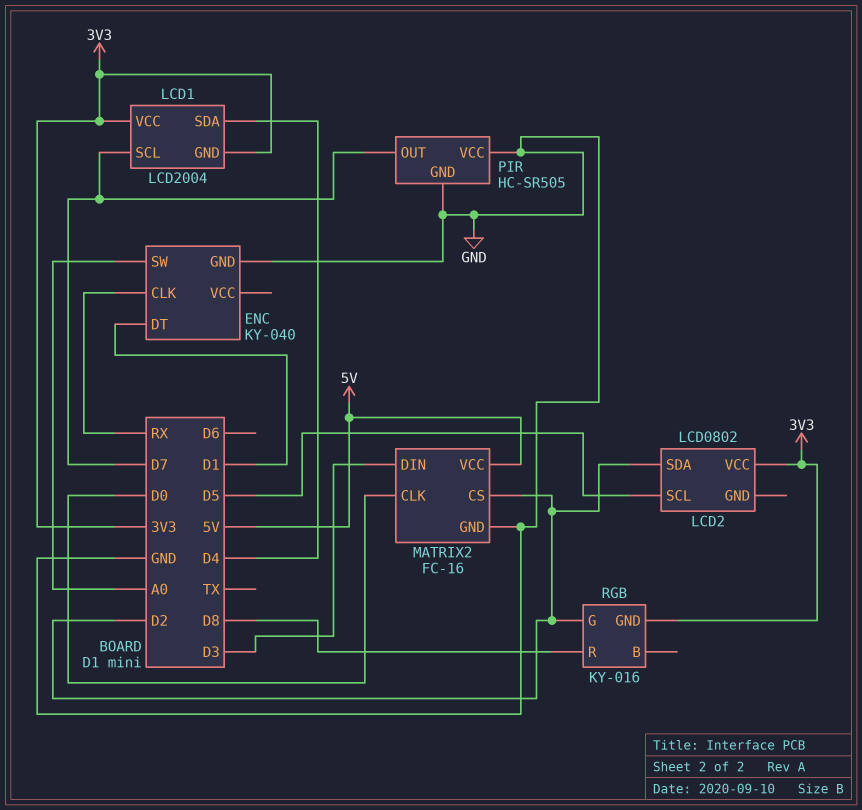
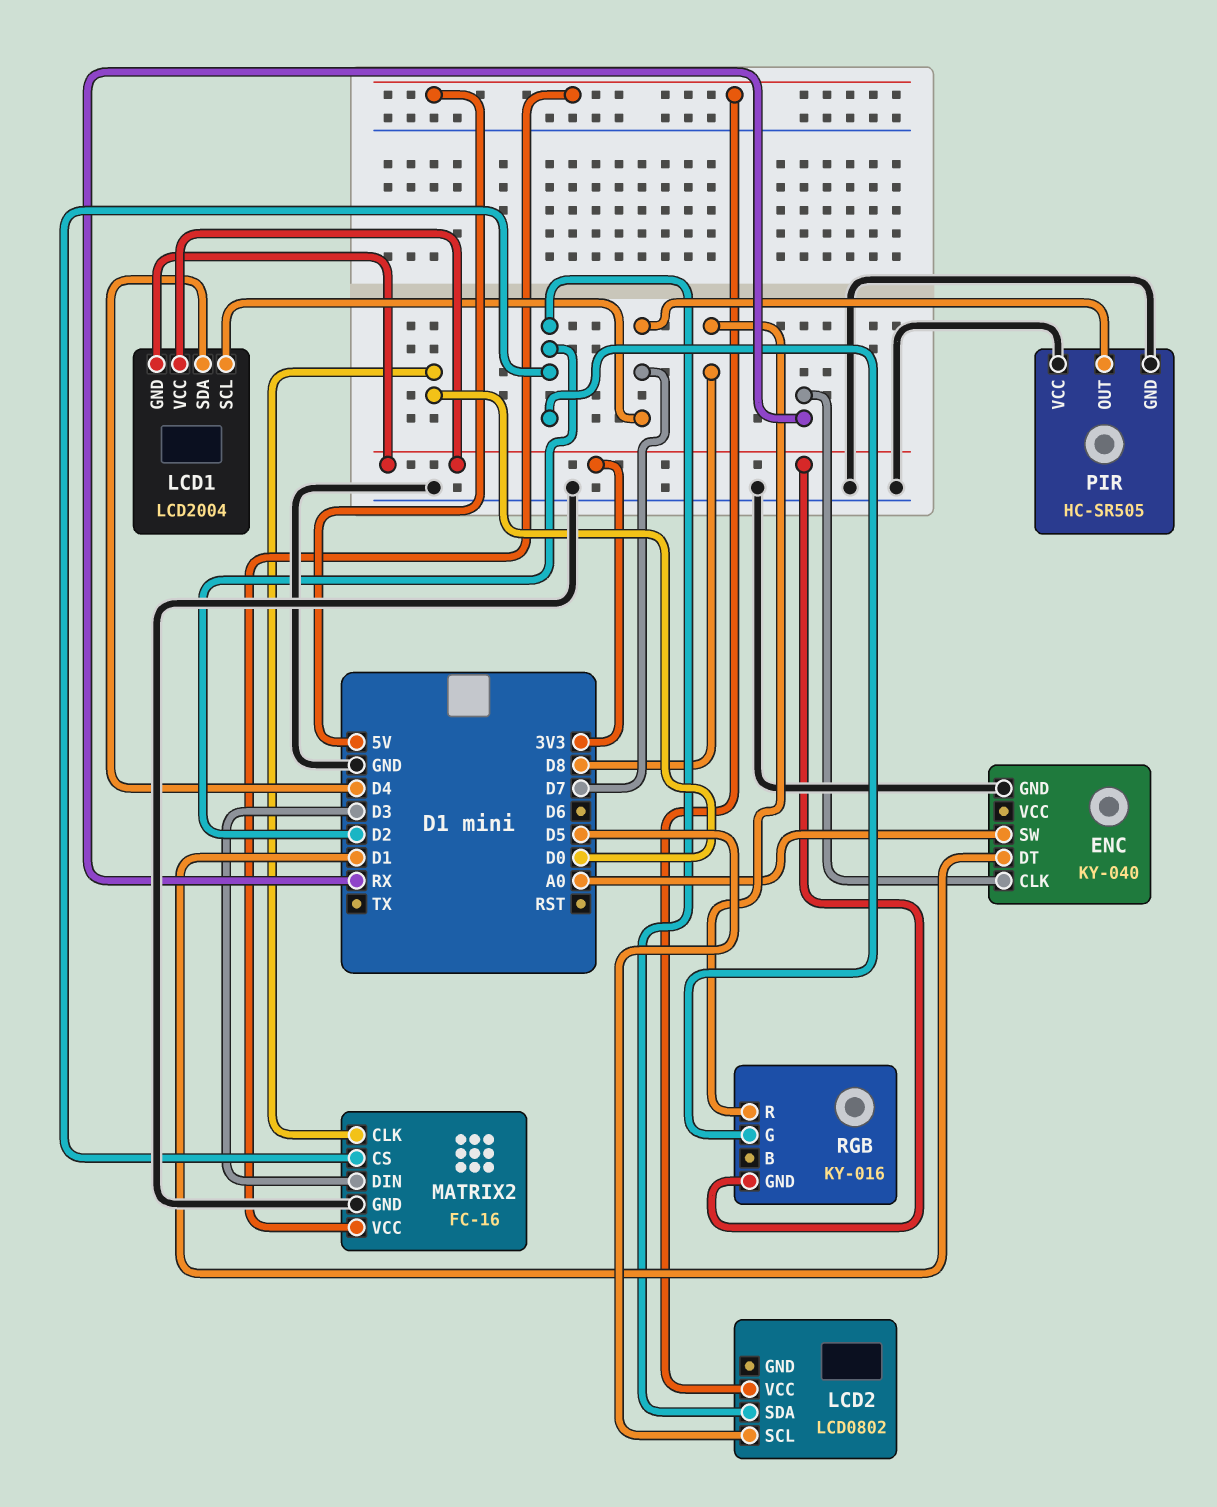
LCD2 pin VCC: 3V3 -> 5V

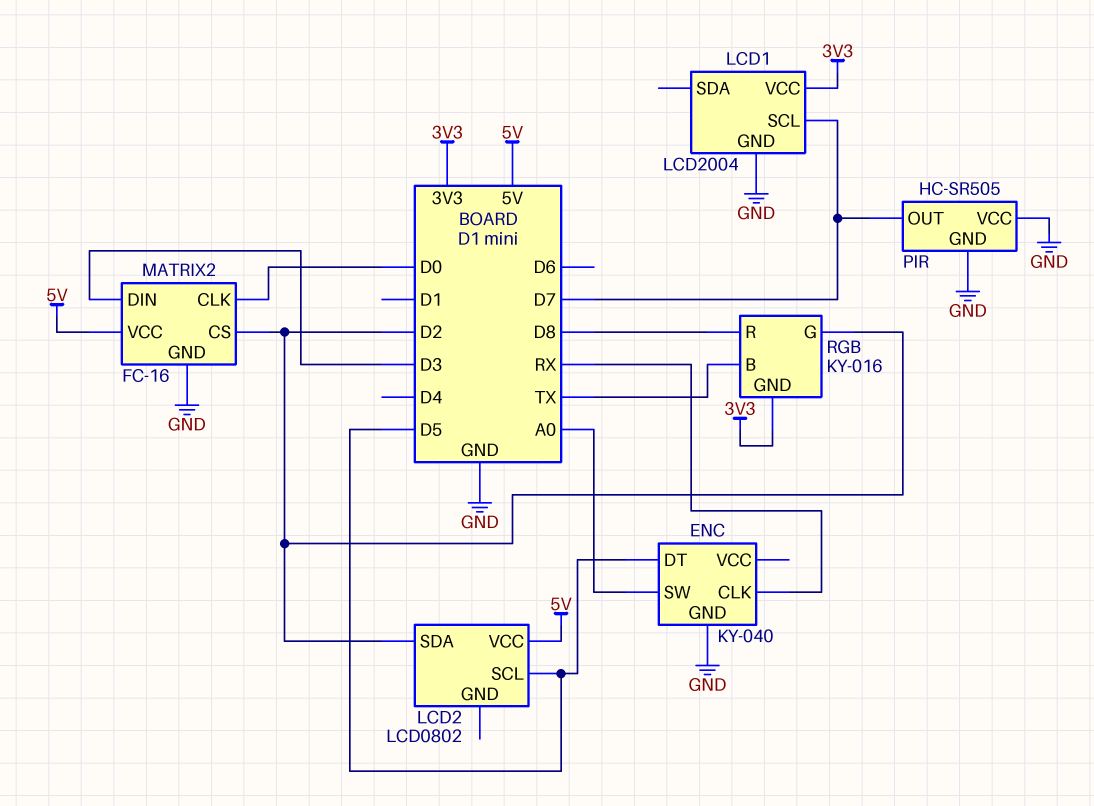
ENC pin DT: D1 -> D5
LCD1 pin GND: 3V3 -> GND
LCD1 pin SDA: D4 -> none
RGB pin B: none -> TX

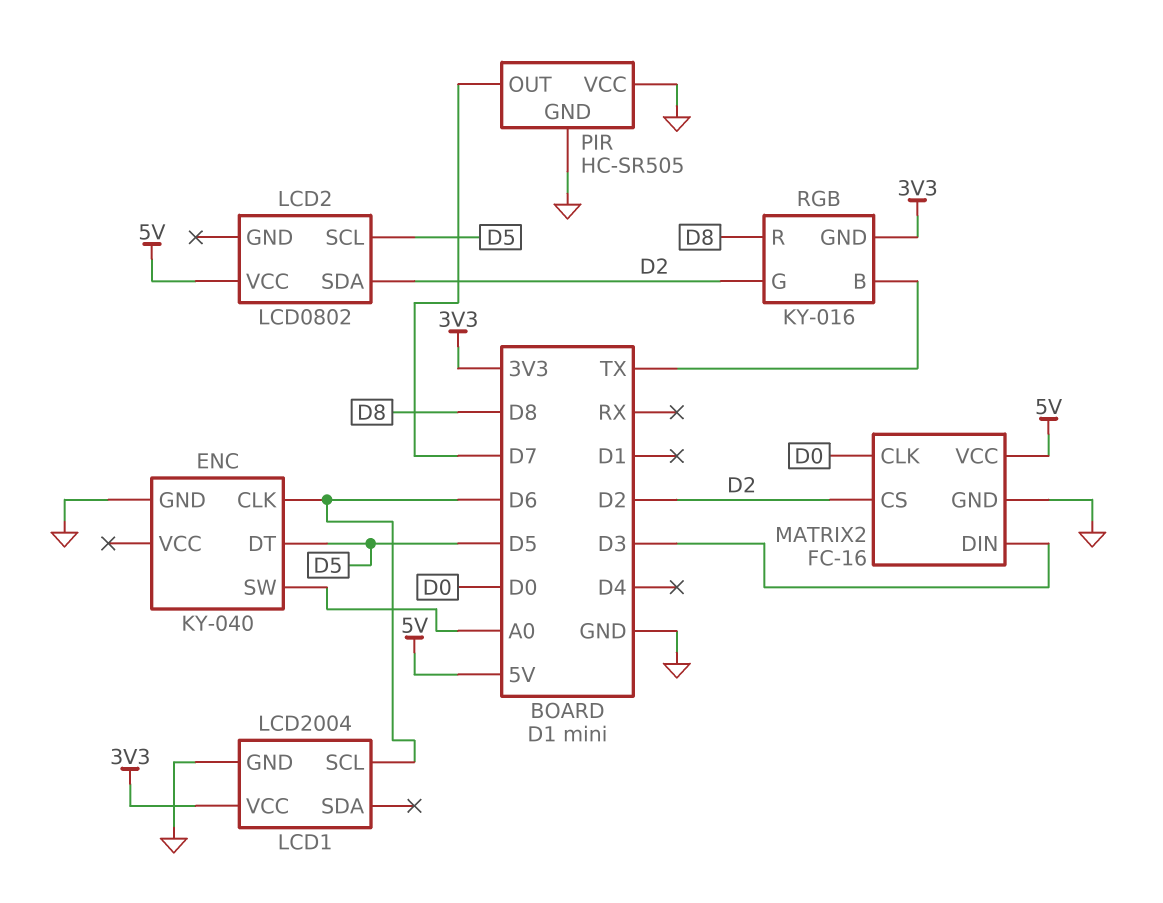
ENC pin CLK: RX -> D6
LCD1 pin SCL: D7 -> D6

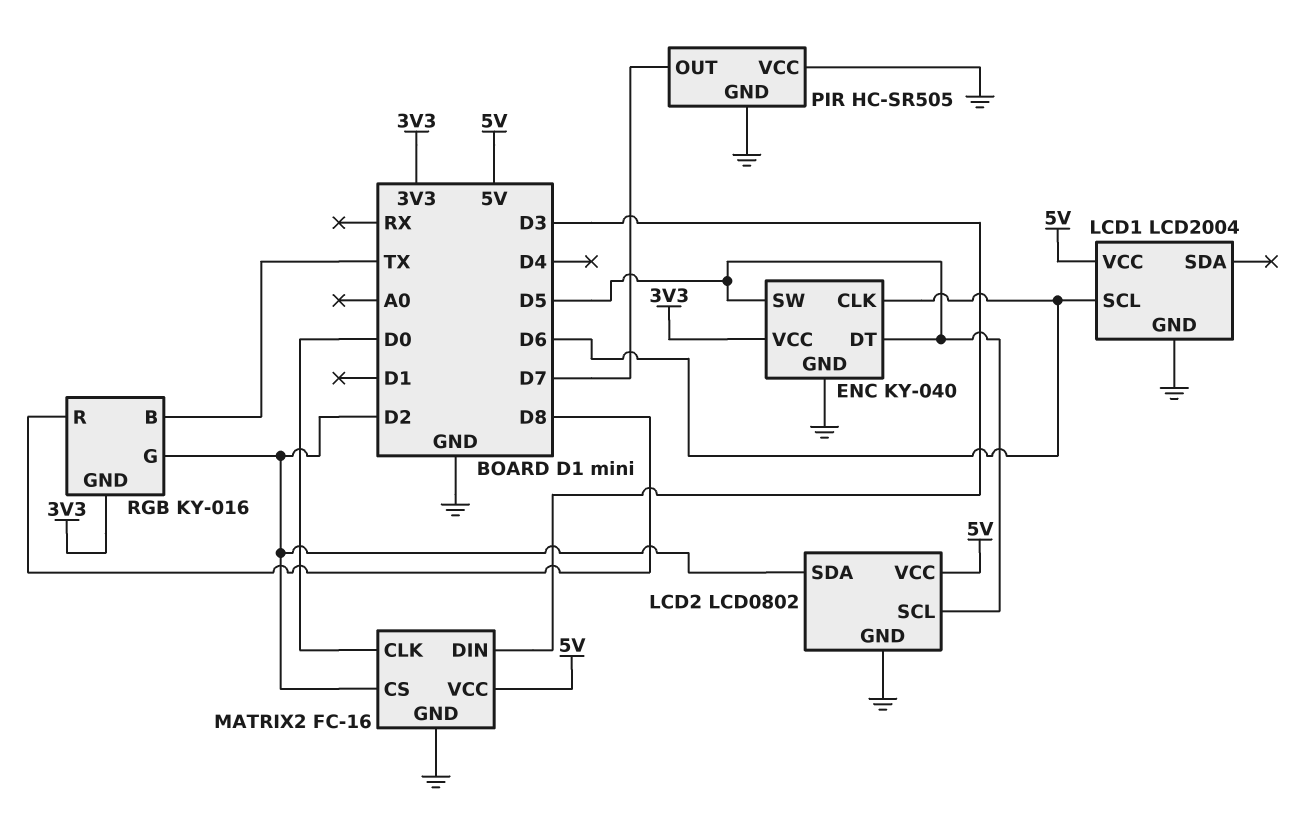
ENC pin SW: A0 -> D5
ENC pin VCC: none -> 3V3
LCD1 pin VCC: 3V3 -> 5V
LCD2 pin GND: none -> GND

